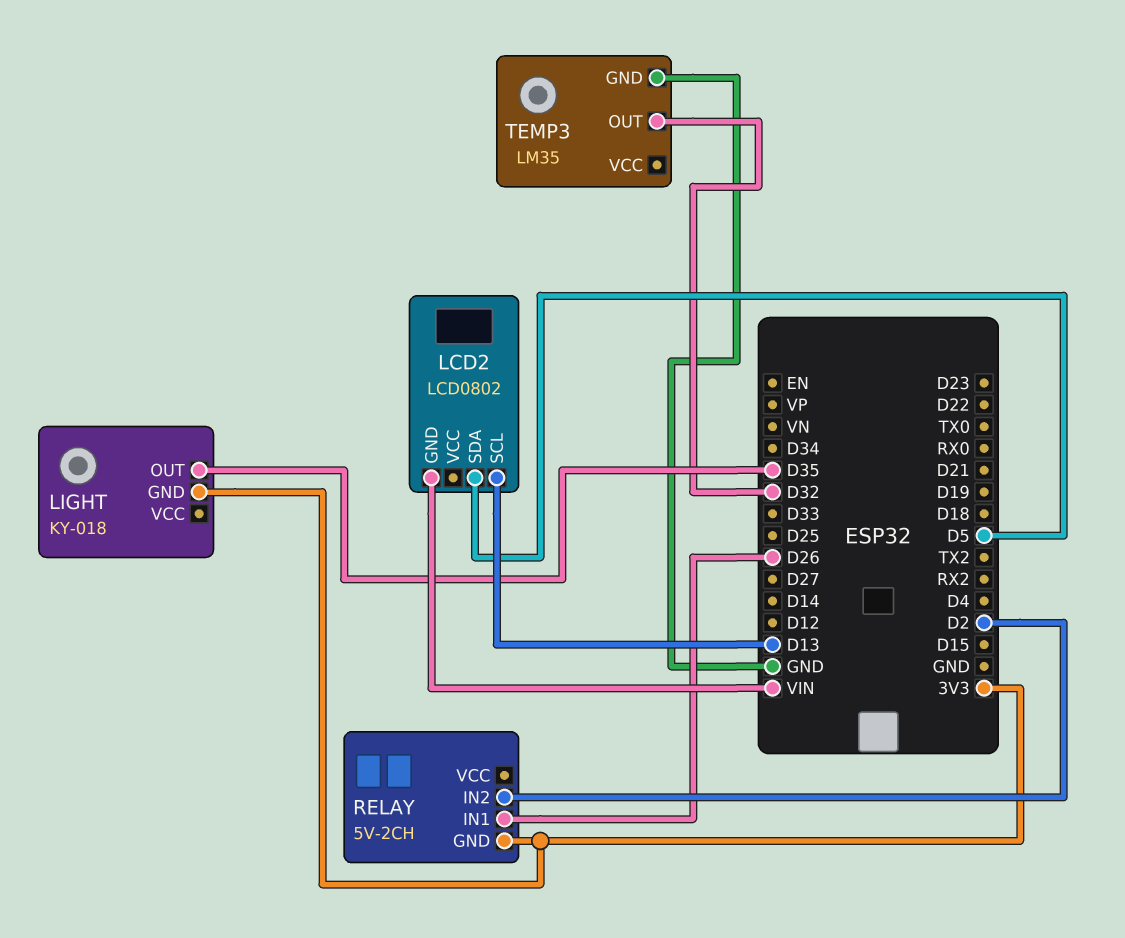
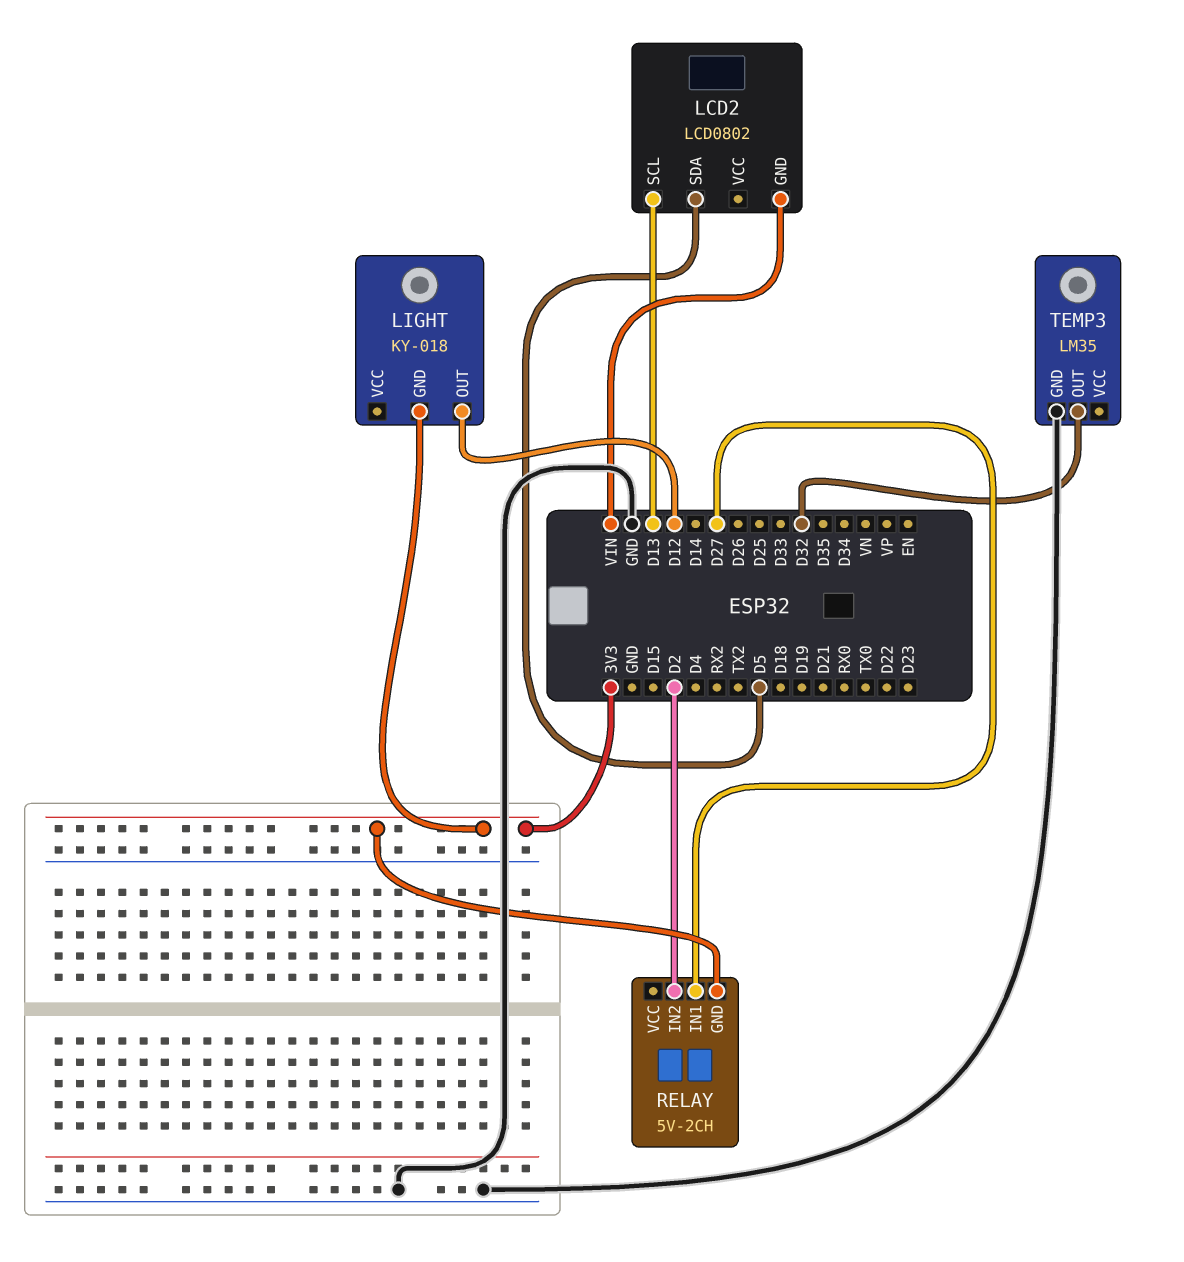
LIGHT pin OUT: D35 -> D12
RELAY pin IN1: D26 -> D27

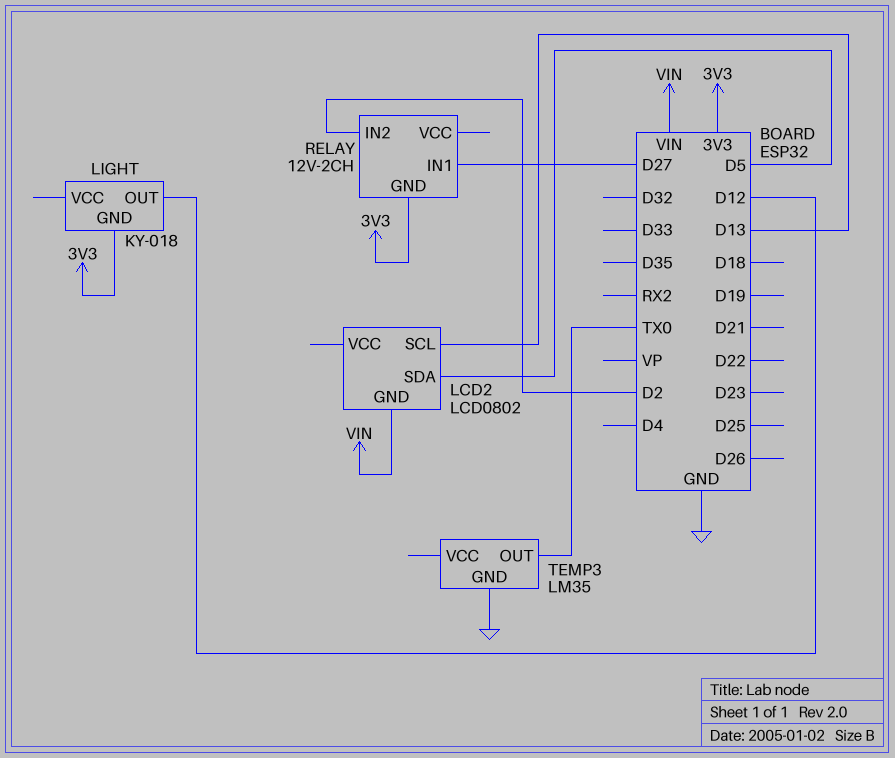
RELAY: 5V-2CH -> 12V-2CH
TEMP3 pin OUT: D32 -> TX0

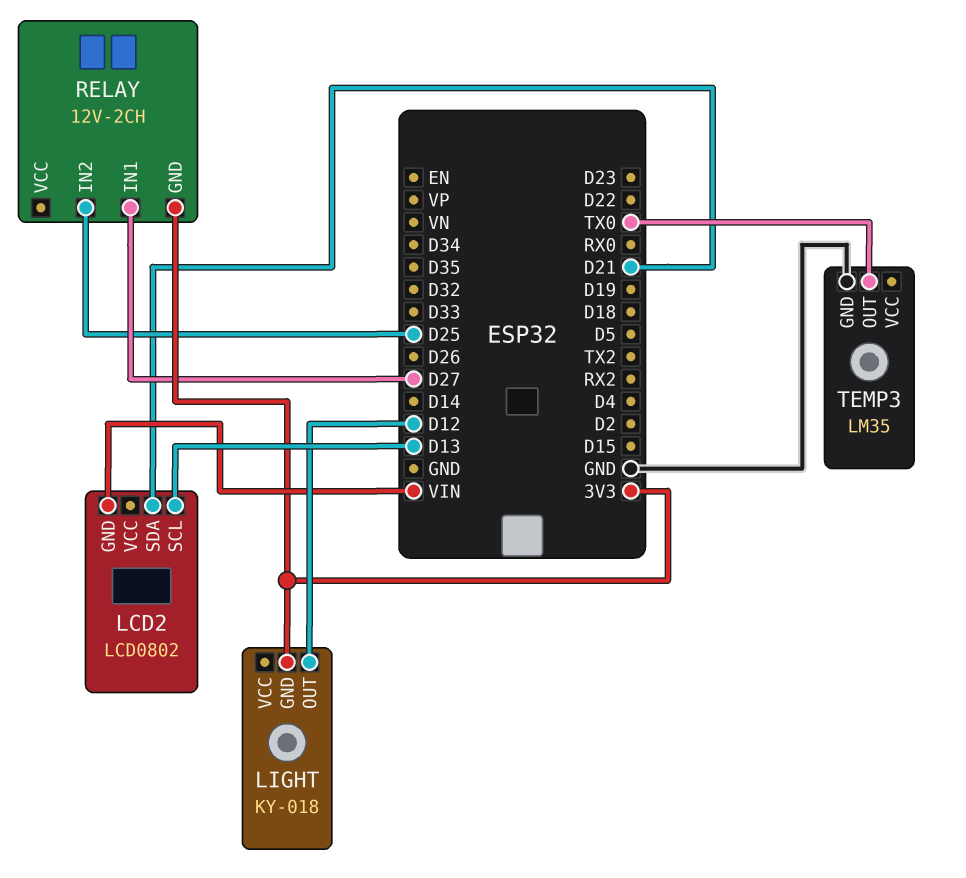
LCD2 pin SDA: D5 -> D21
RELAY pin IN2: D2 -> D25

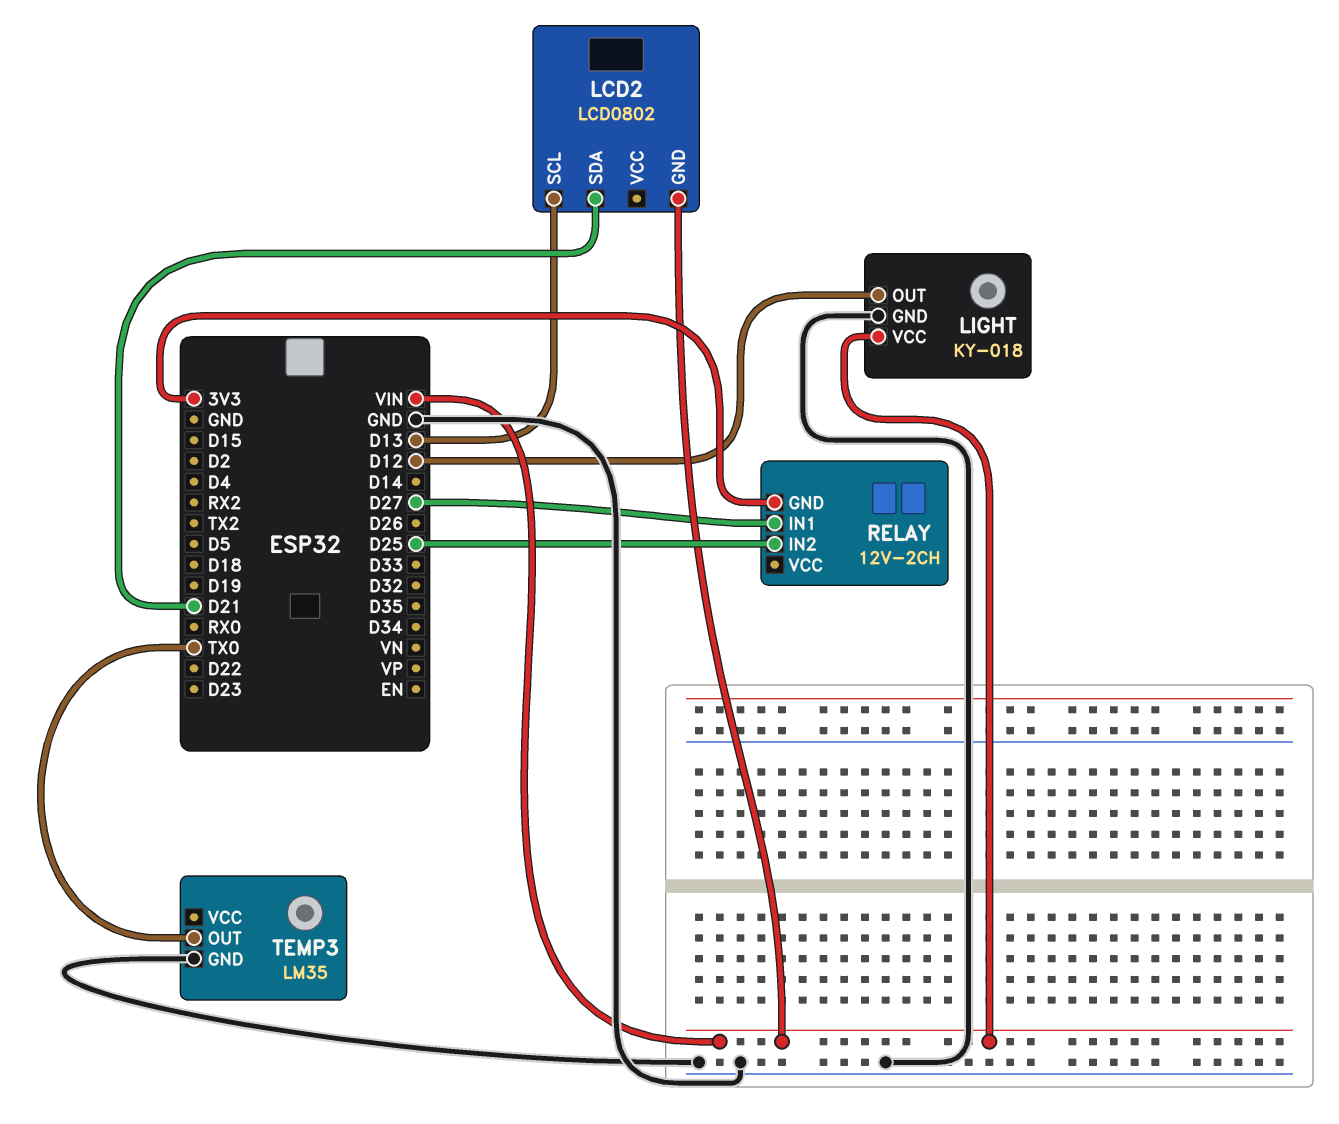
LIGHT pin GND: 3V3 -> GND
LIGHT pin VCC: none -> VIN

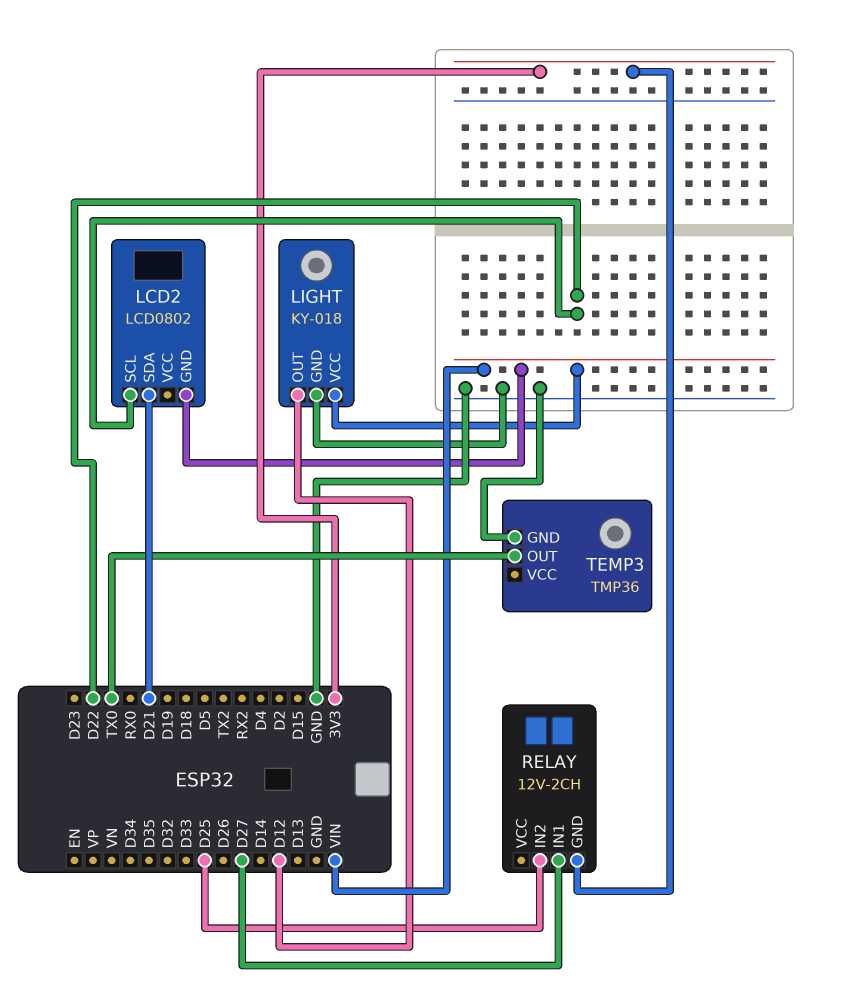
LCD2 pin SCL: D13 -> D22
TEMP3: LM35 -> TMP36

